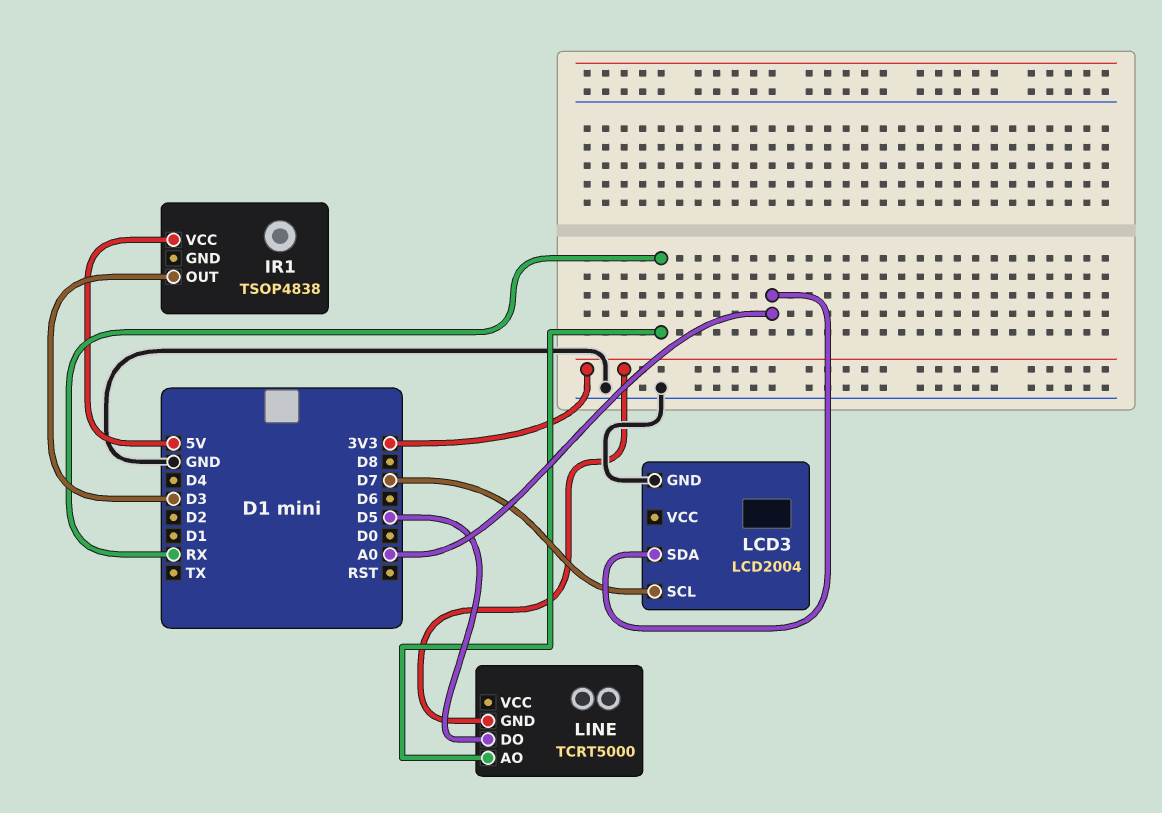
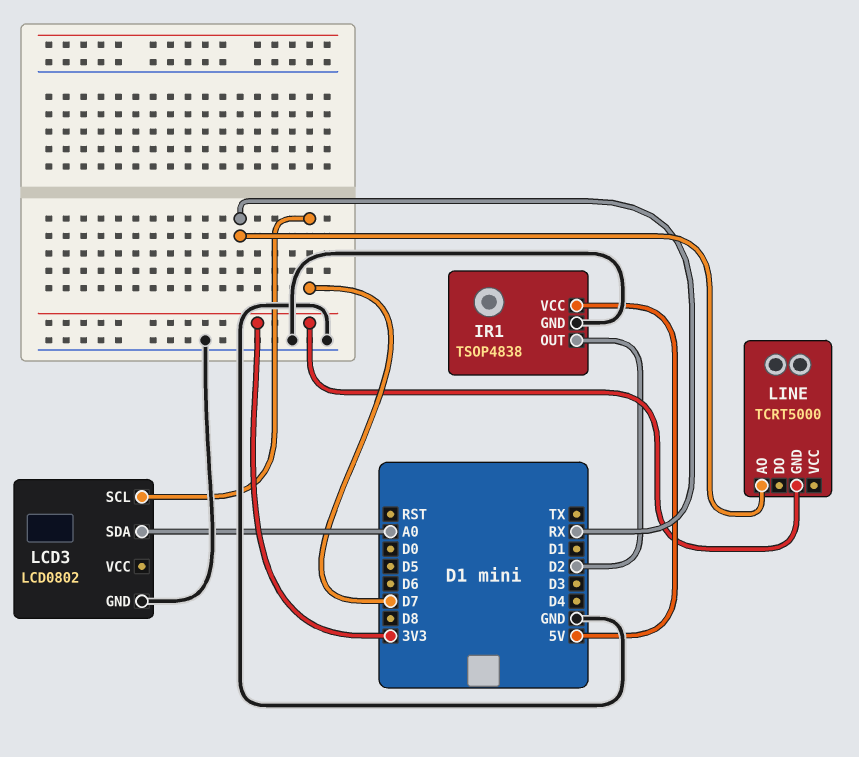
IR1 pin GND: none -> GND
IR1 pin OUT: D3 -> D2
LCD3: LCD2004 -> LCD0802
LINE pin DO: D5 -> none

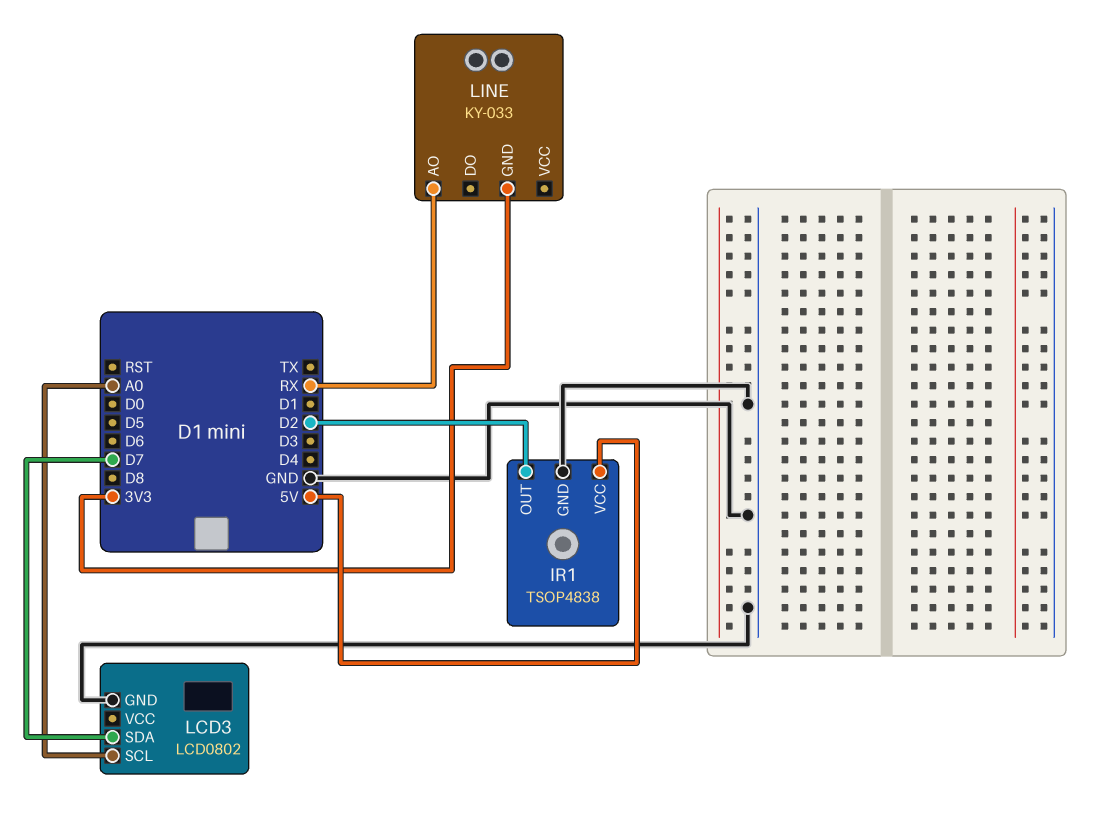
LCD3 pin SCL: D7 -> A0
LCD3 pin SDA: A0 -> D7
LINE: TCRT5000 -> KY-033

